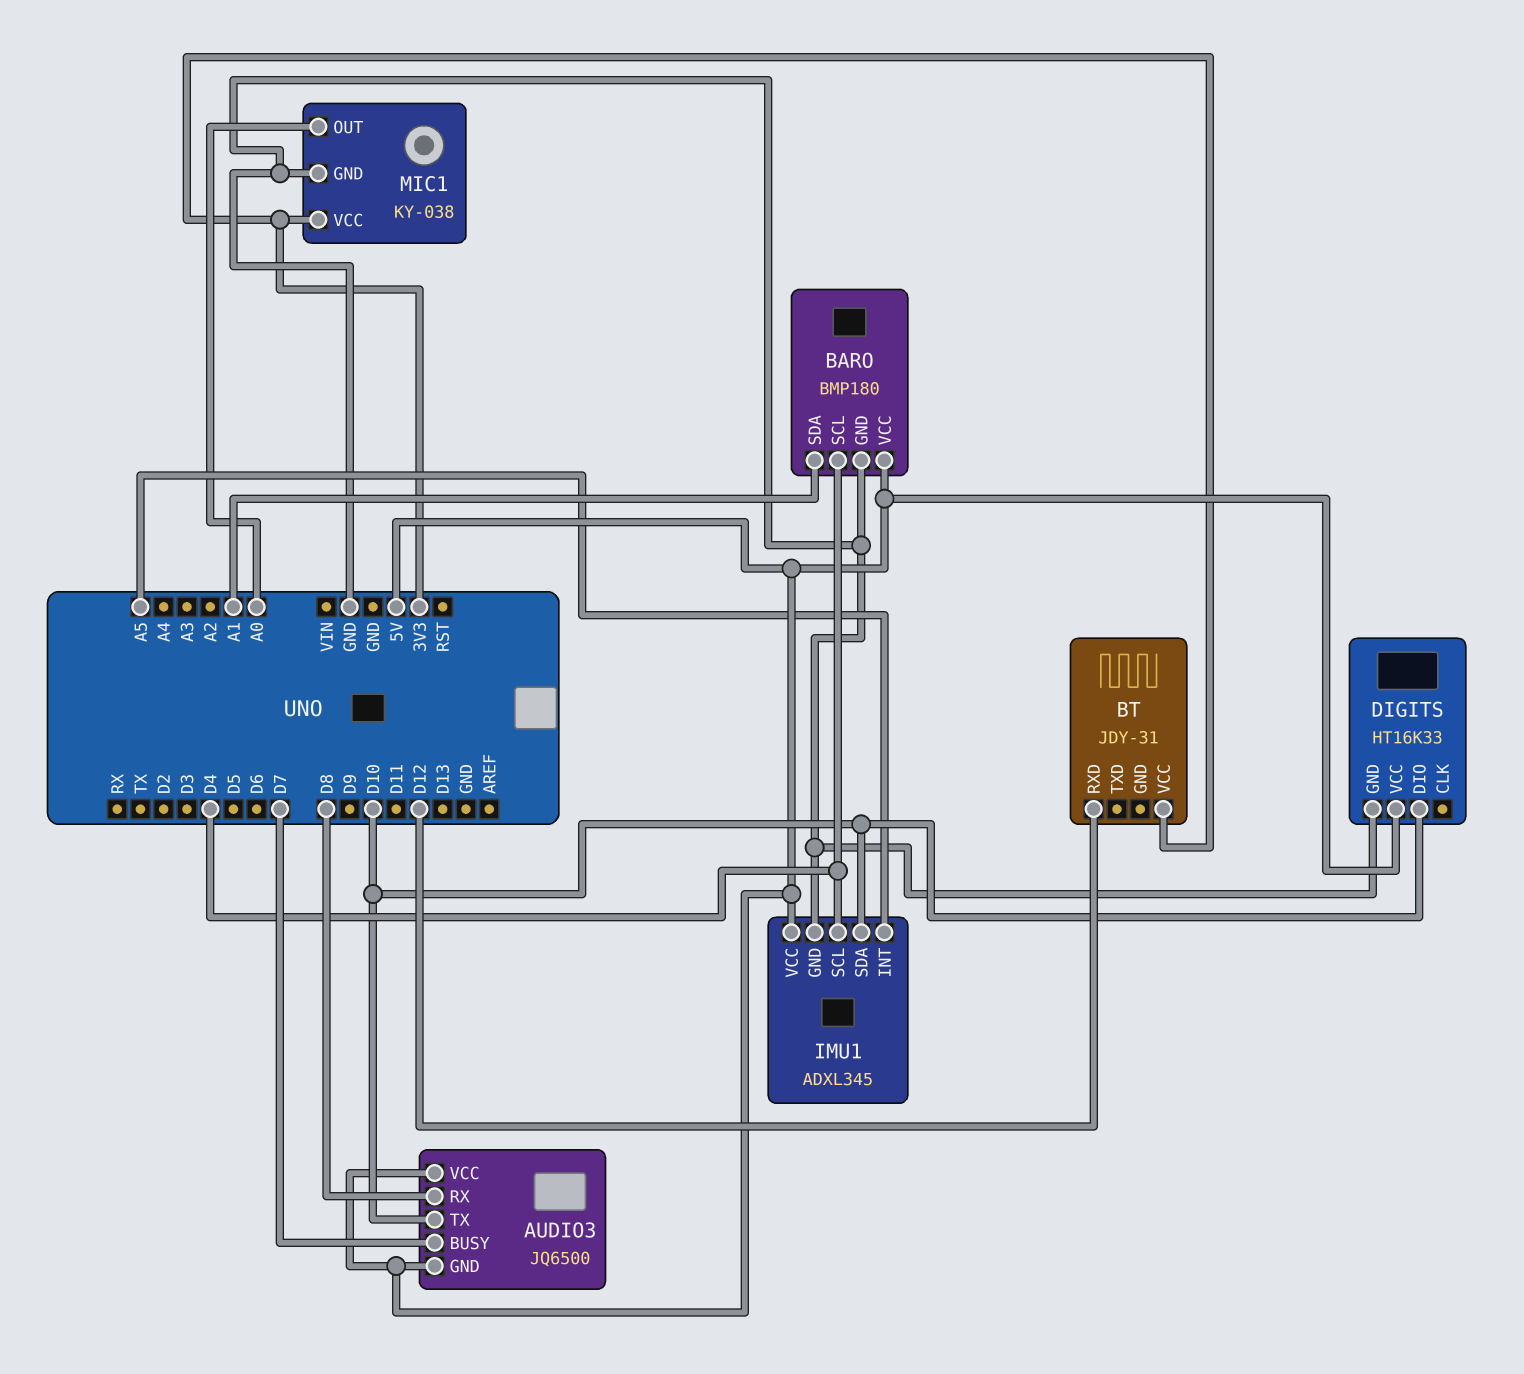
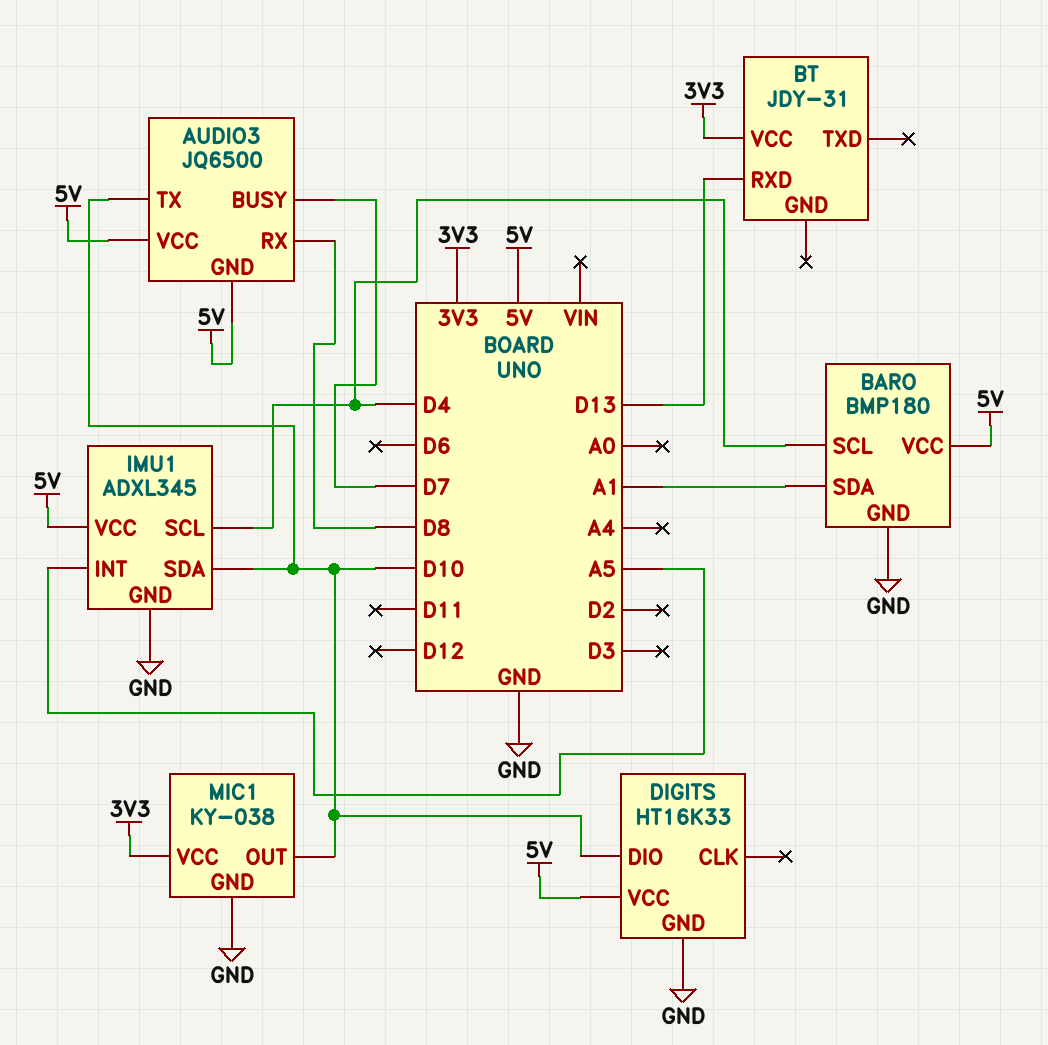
BT pin RXD: D12 -> D13
MIC1 pin OUT: A0 -> D10

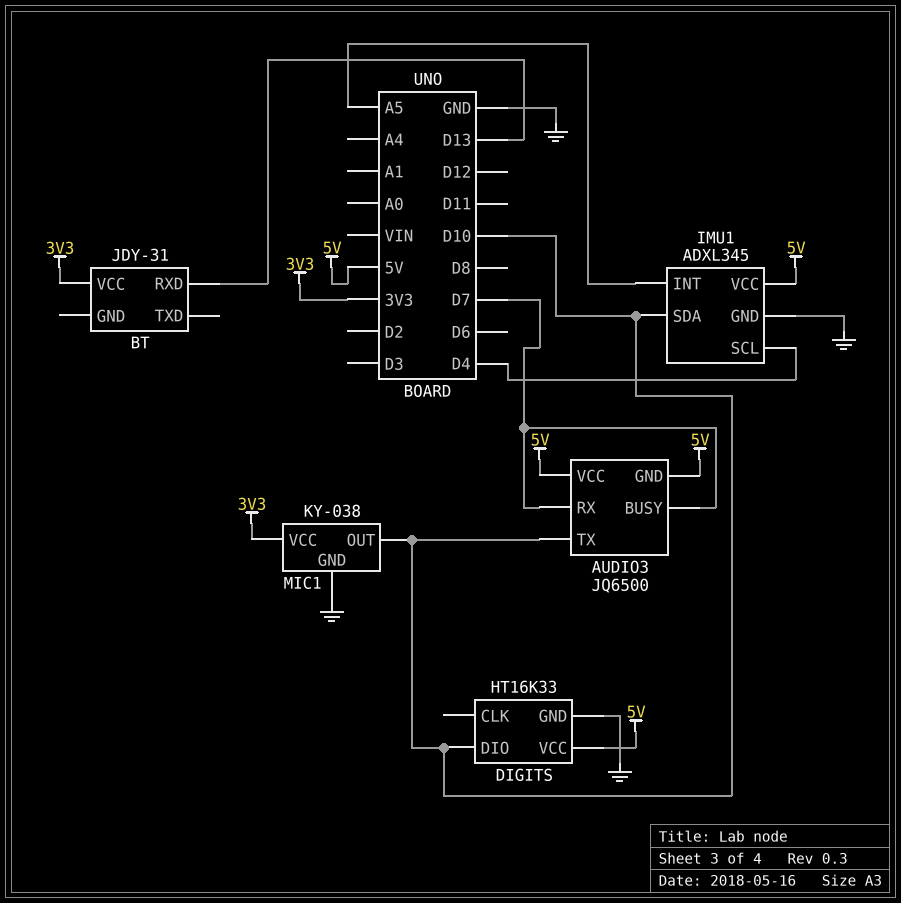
AUDIO3 pin RX: D8 -> D7
BARO: BMP180 -> none
BARO pin GND: GND -> none
BARO pin SCL: D4 -> none
BARO pin SDA: A1 -> none
BARO pin VCC: 5V -> none

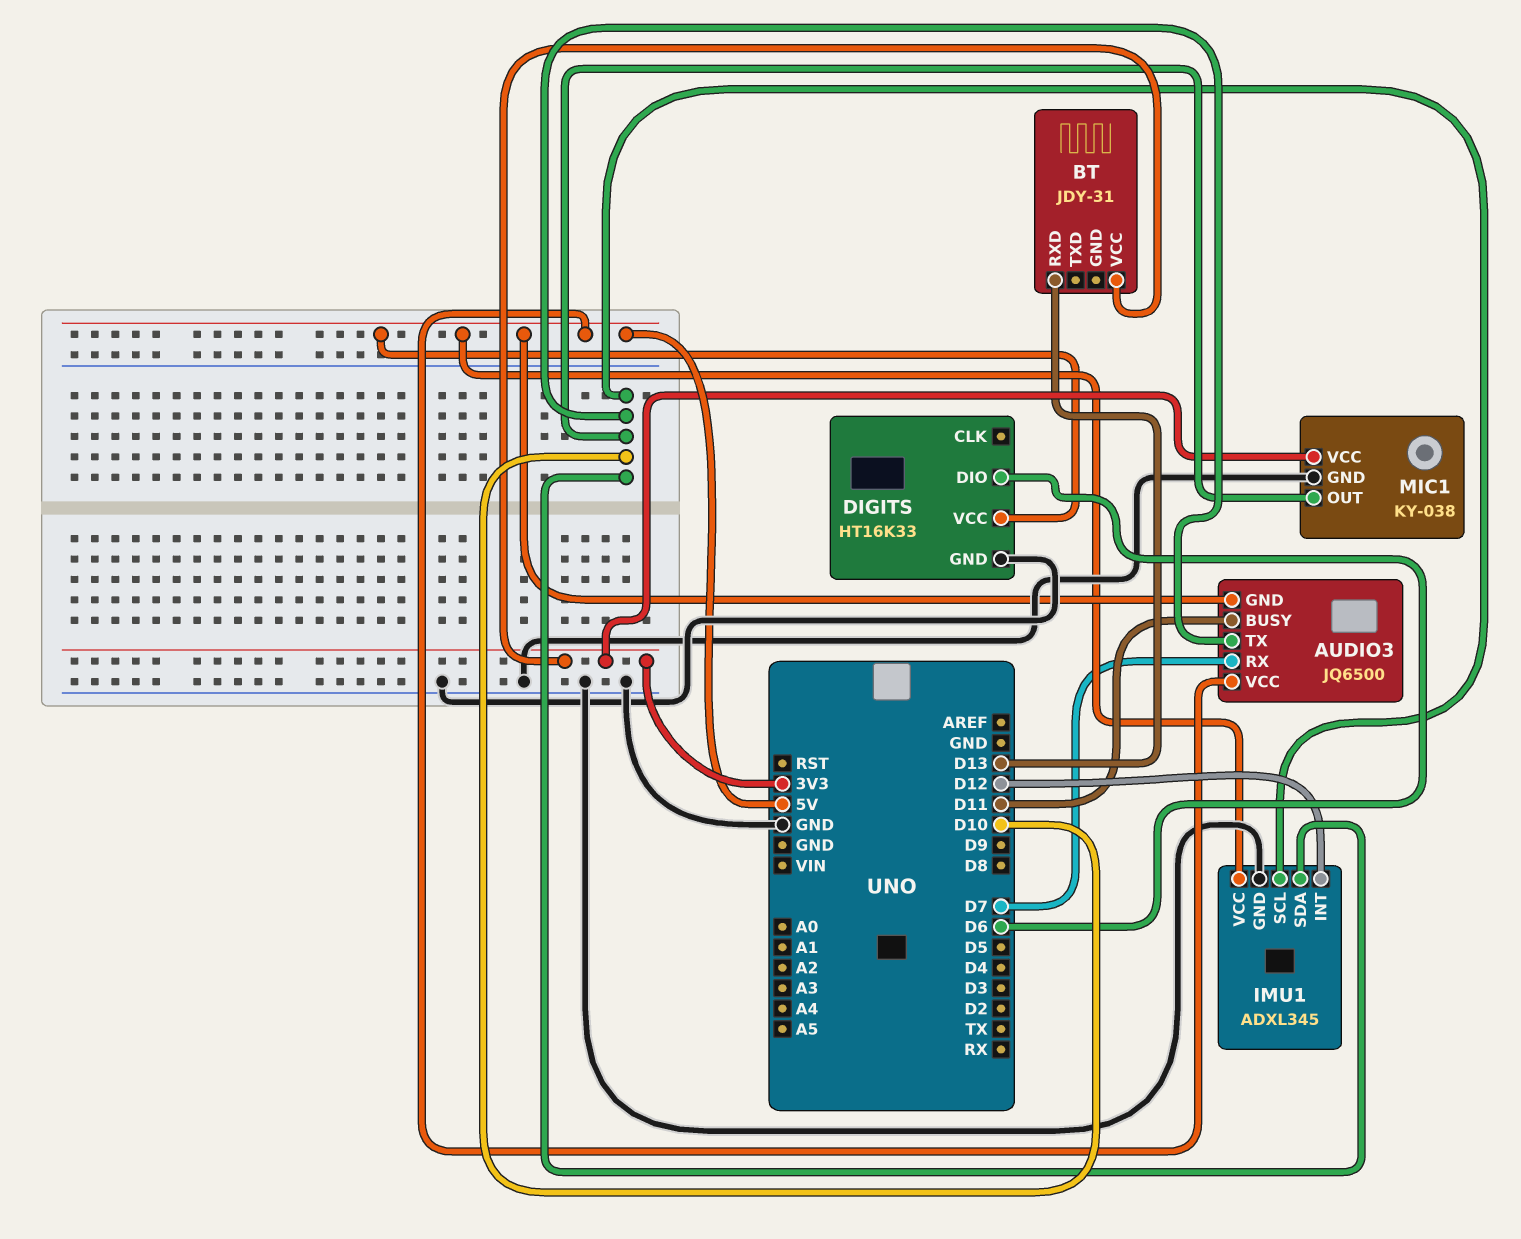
AUDIO3 pin BUSY: D7 -> D11
DIGITS pin DIO: D10 -> D6
IMU1 pin INT: A5 -> D12
IMU1 pin SCL: D4 -> D10

